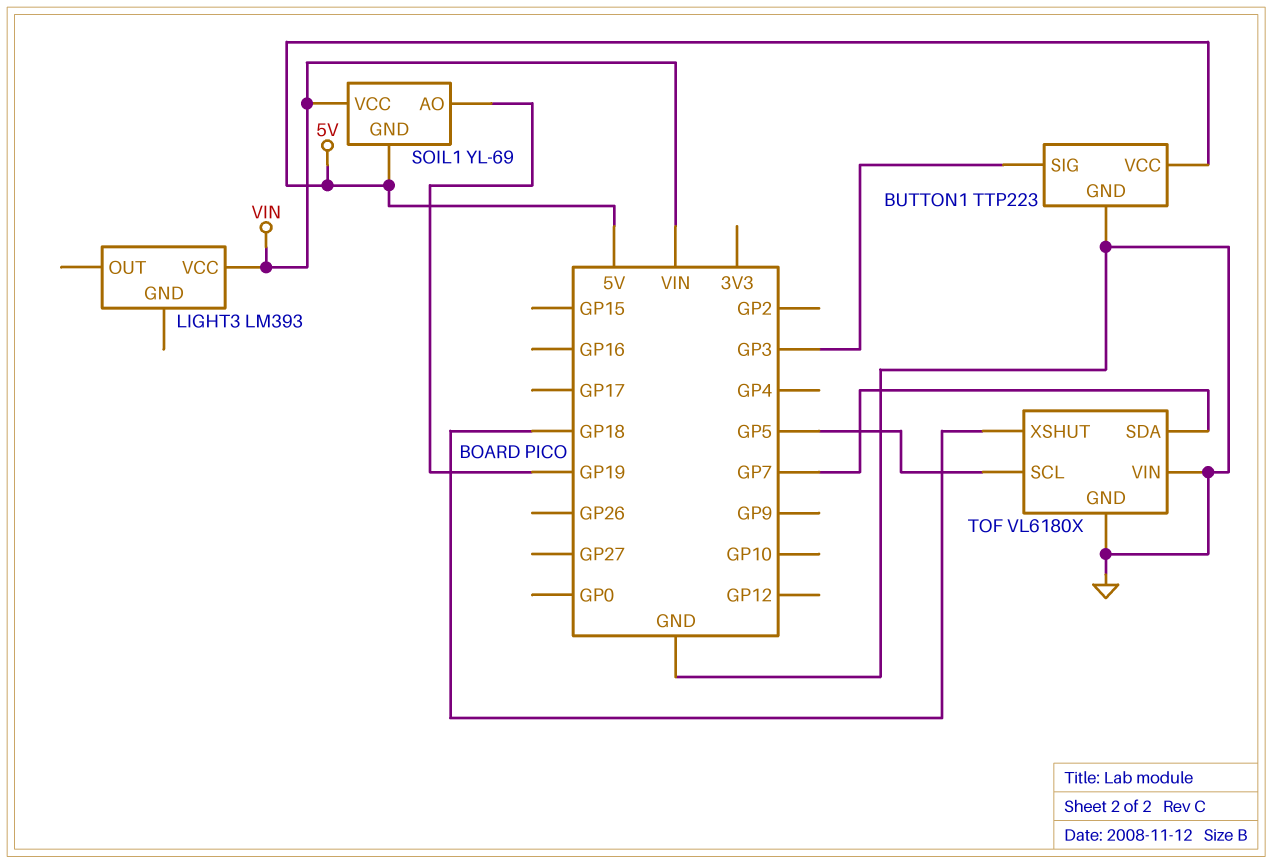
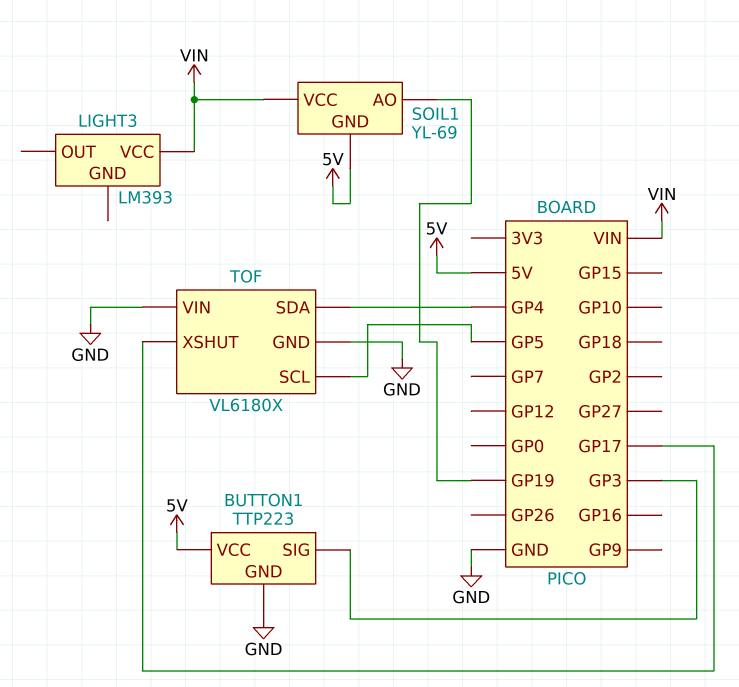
TOF pin SDA: GP7 -> GP4
TOF pin XSHUT: GP18 -> GP17

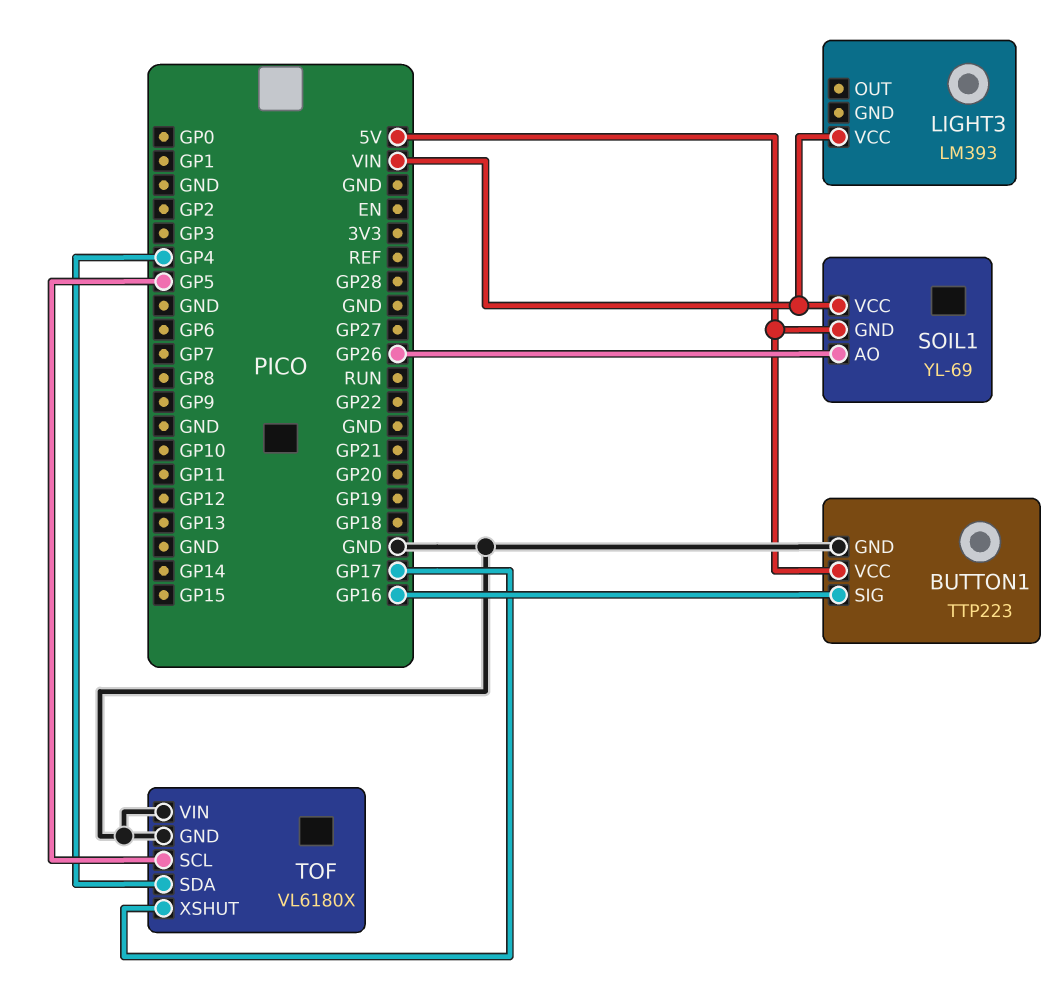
BUTTON1 pin SIG: GP3 -> GP16
SOIL1 pin AO: GP19 -> GP26

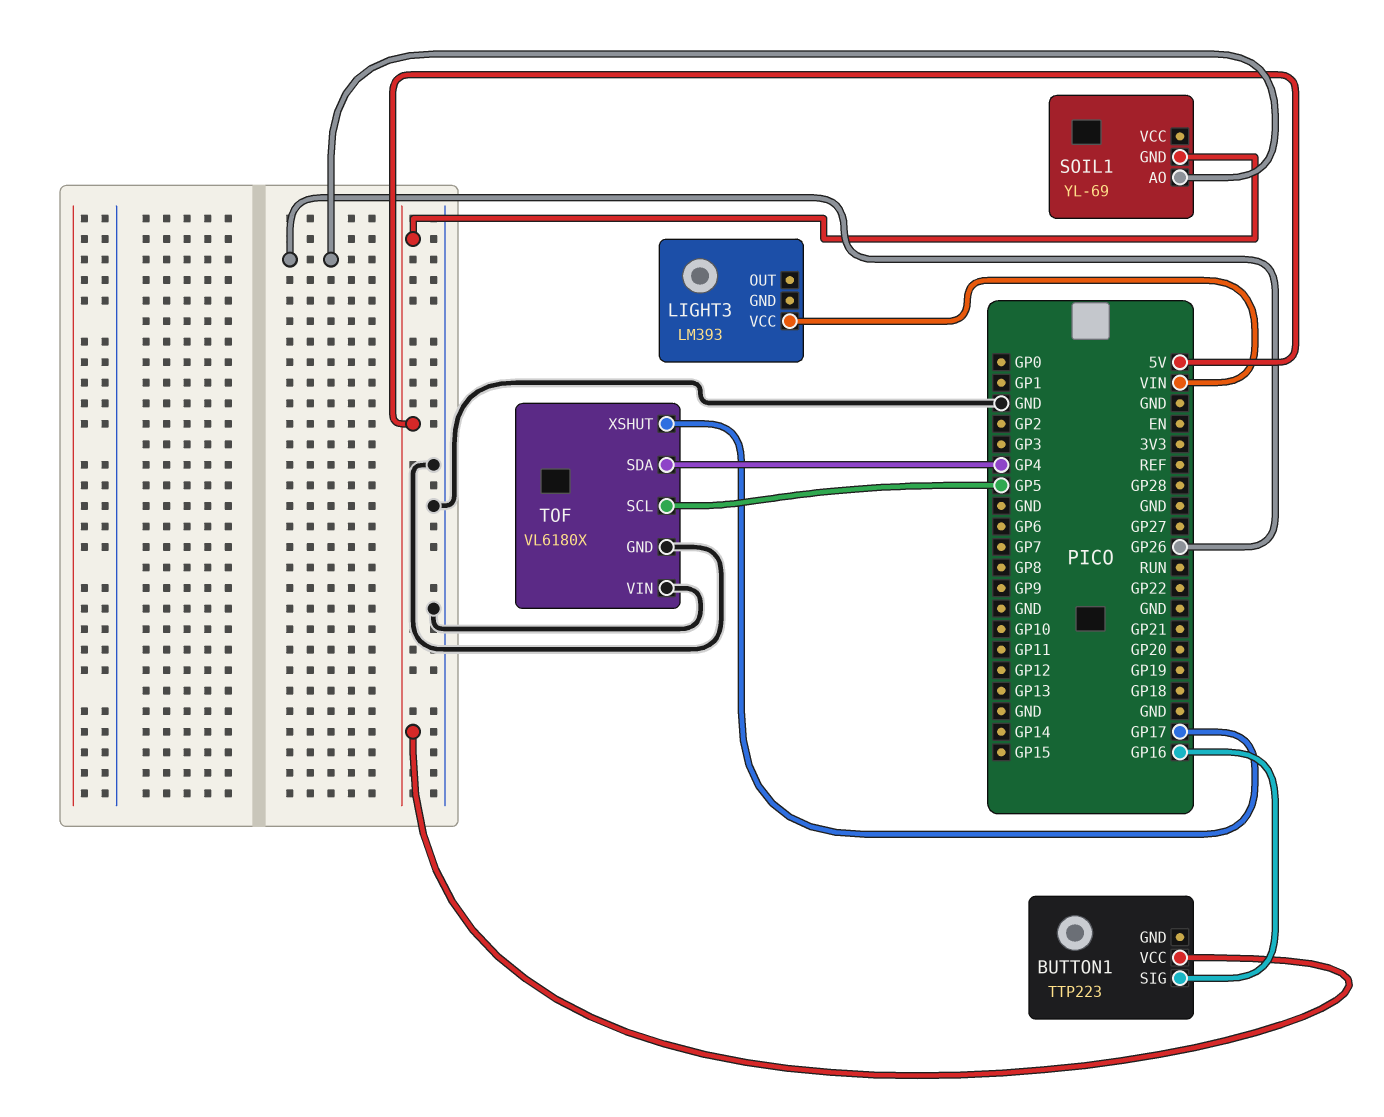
BUTTON1 pin GND: GND -> none
SOIL1 pin VCC: VIN -> none

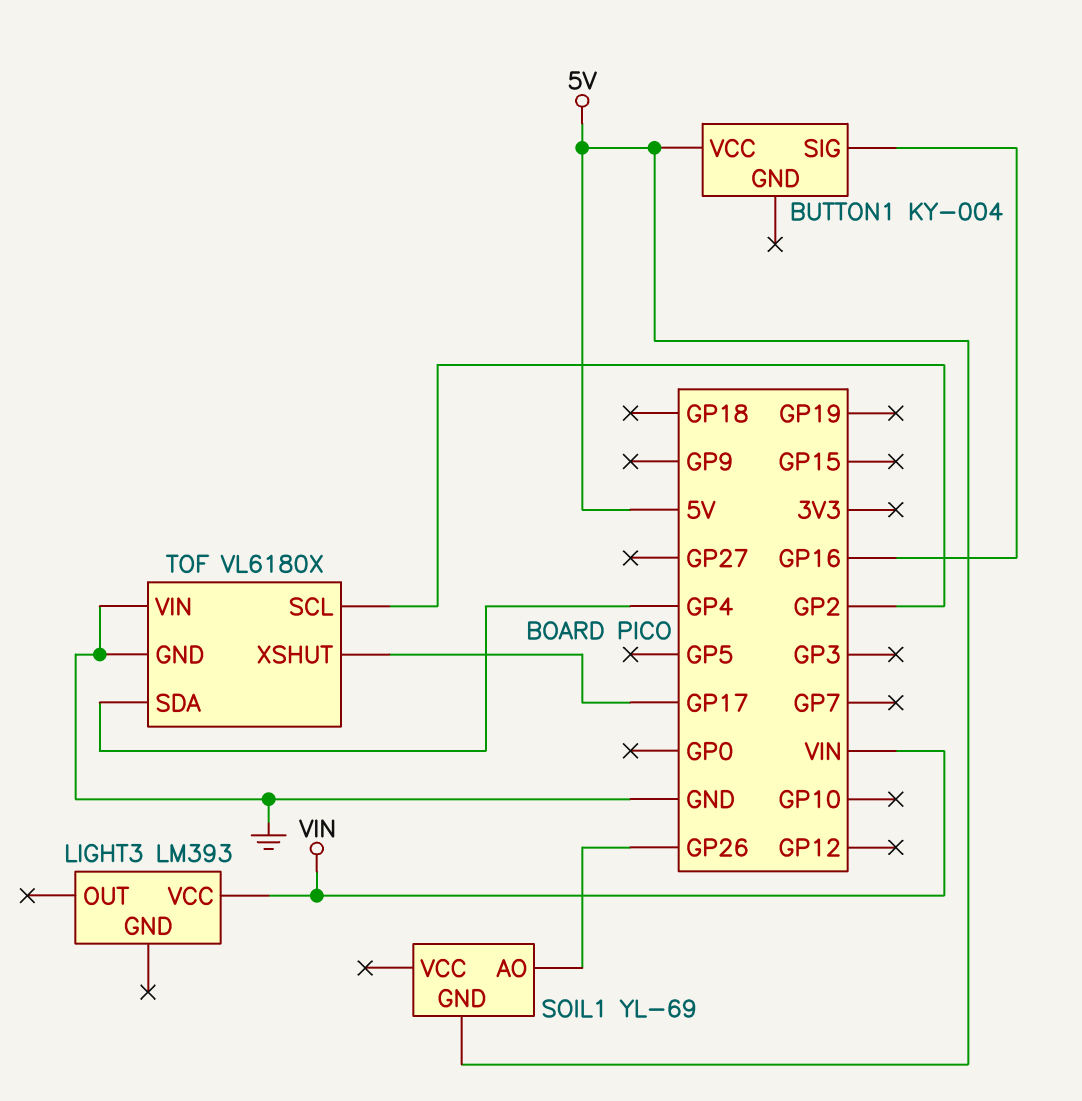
BUTTON1: TTP223 -> KY-004
TOF pin SCL: GP5 -> GP2

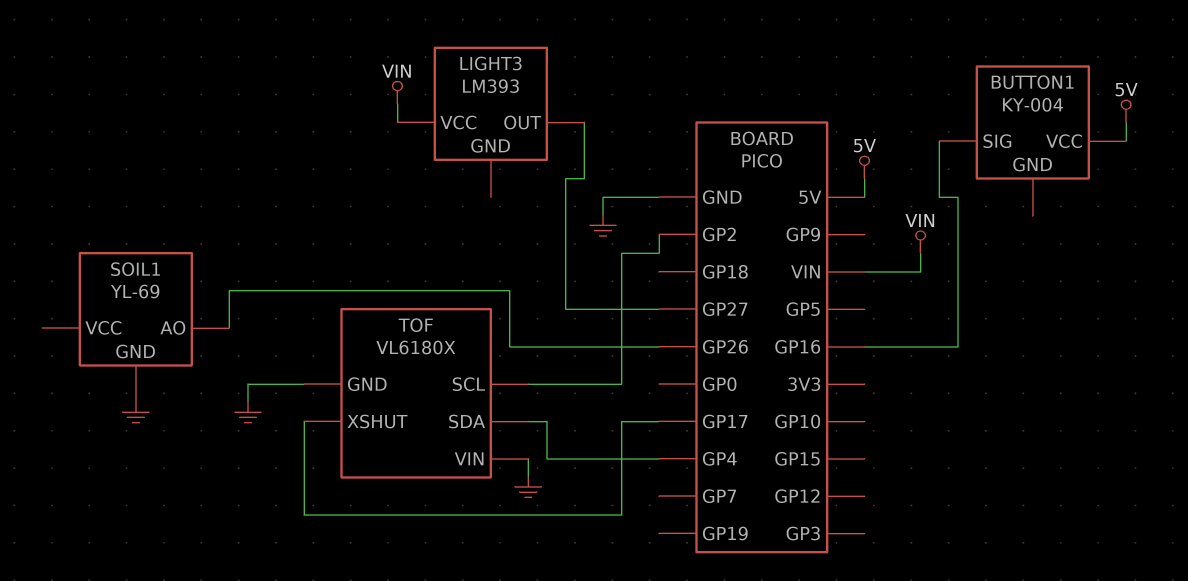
LIGHT3 pin OUT: none -> GP27
SOIL1 pin GND: 5V -> GND

